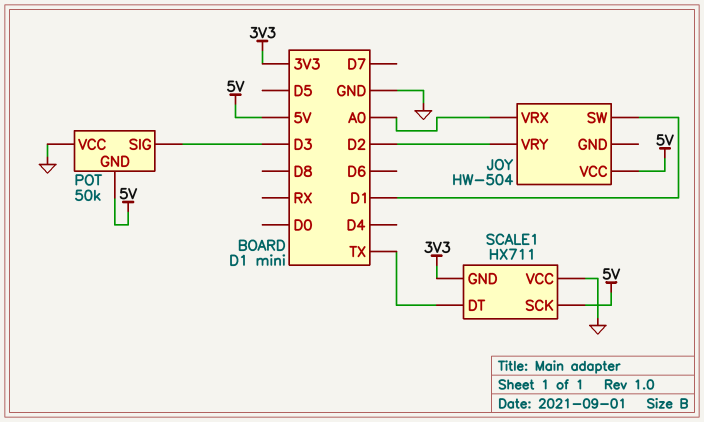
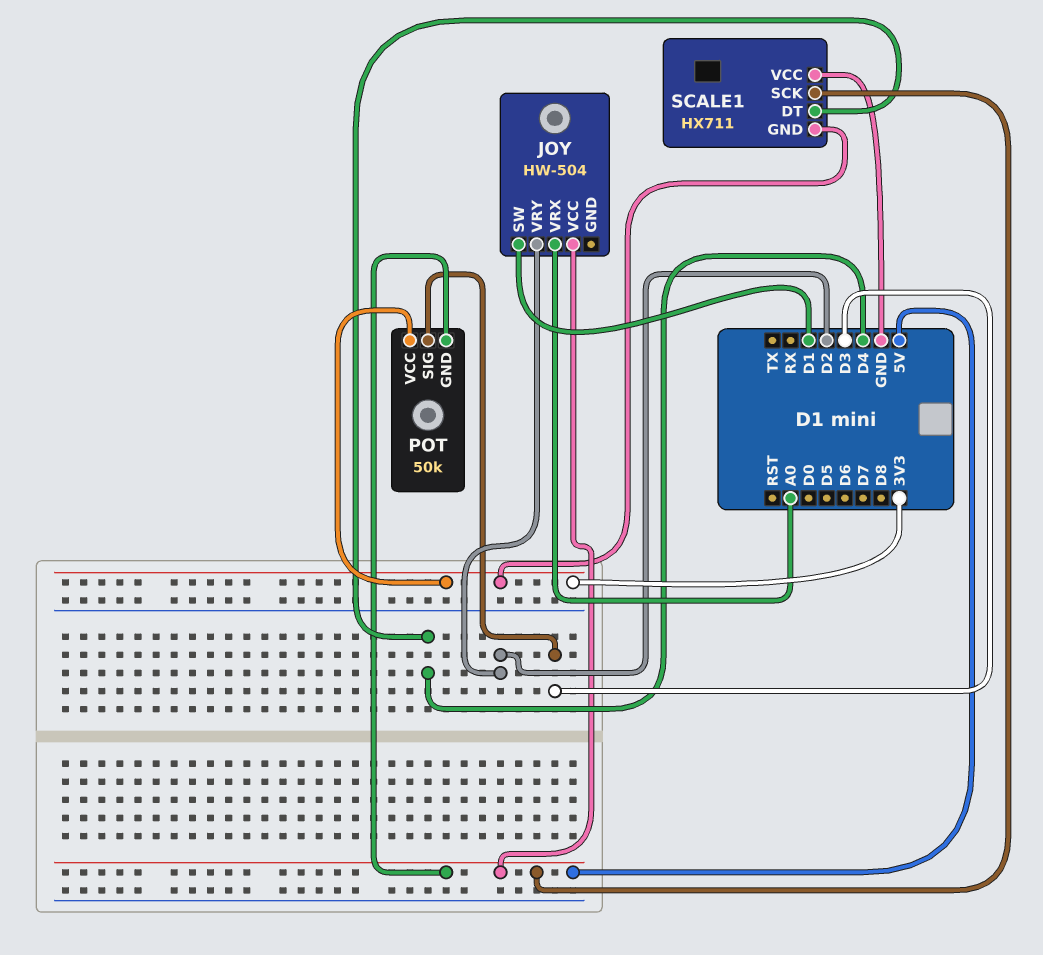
POT pin VCC: GND -> 3V3
SCALE1 pin DT: TX -> D4

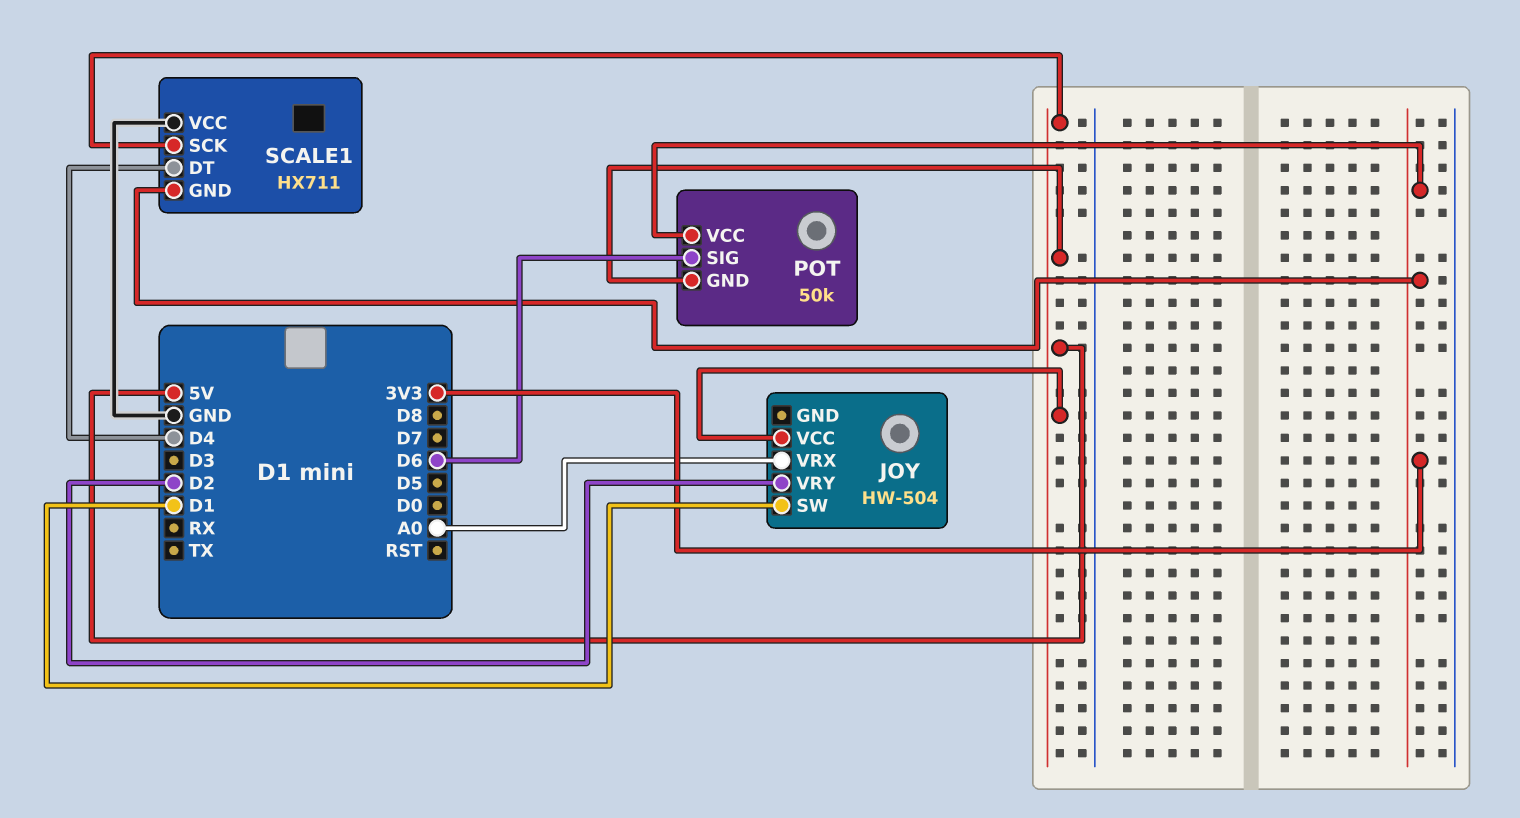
POT pin SIG: D3 -> D6

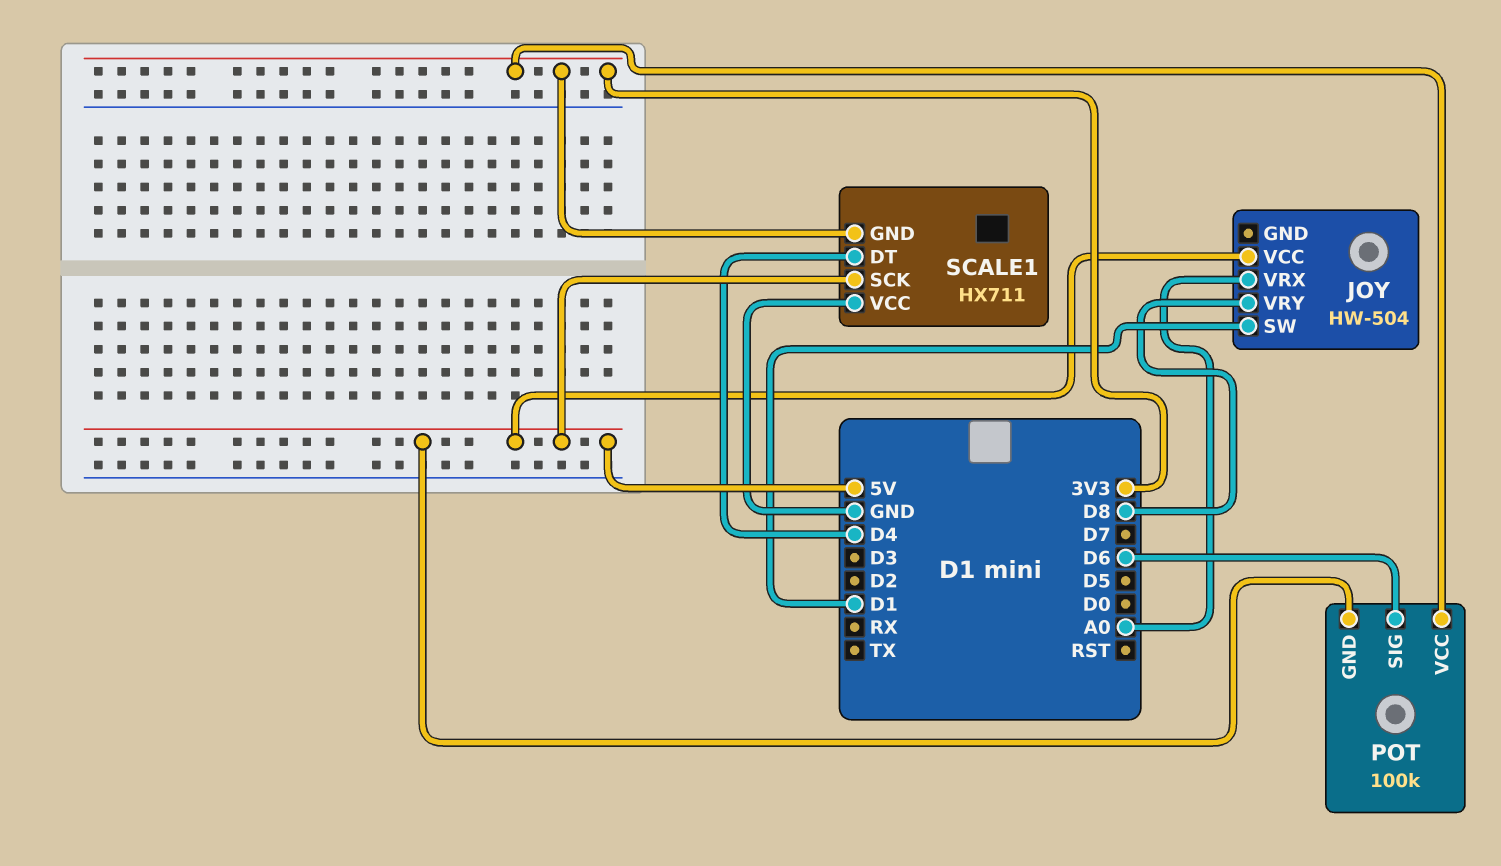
JOY pin VRY: D2 -> D8
POT: 50k -> 100k

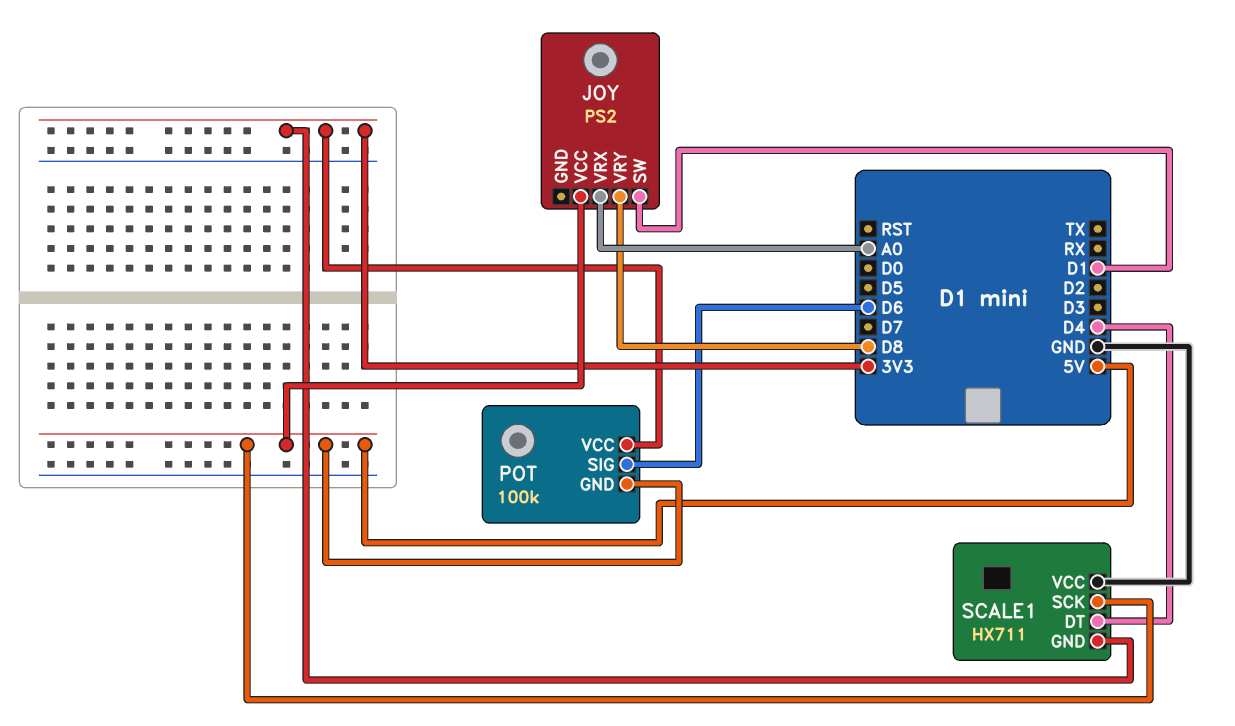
JOY: HW-504 -> PS2

